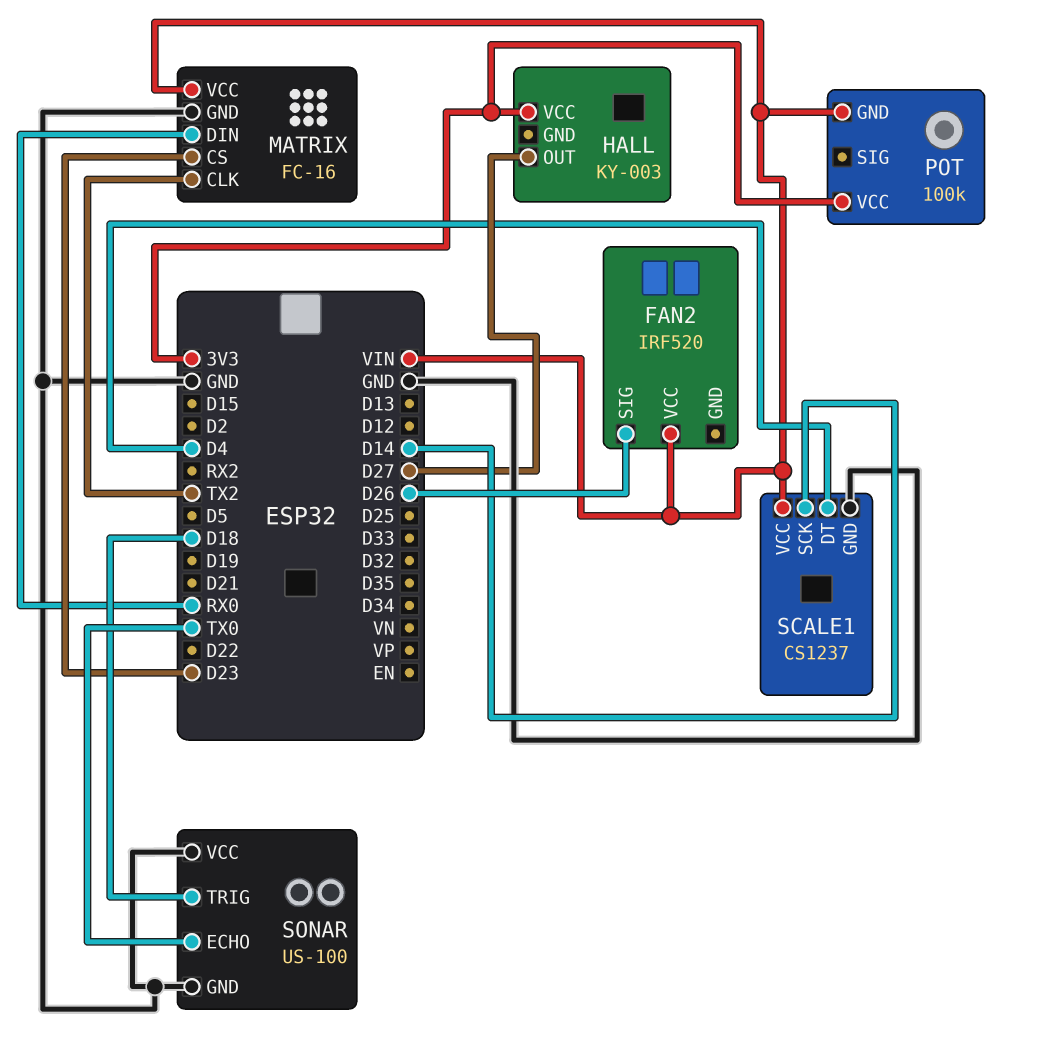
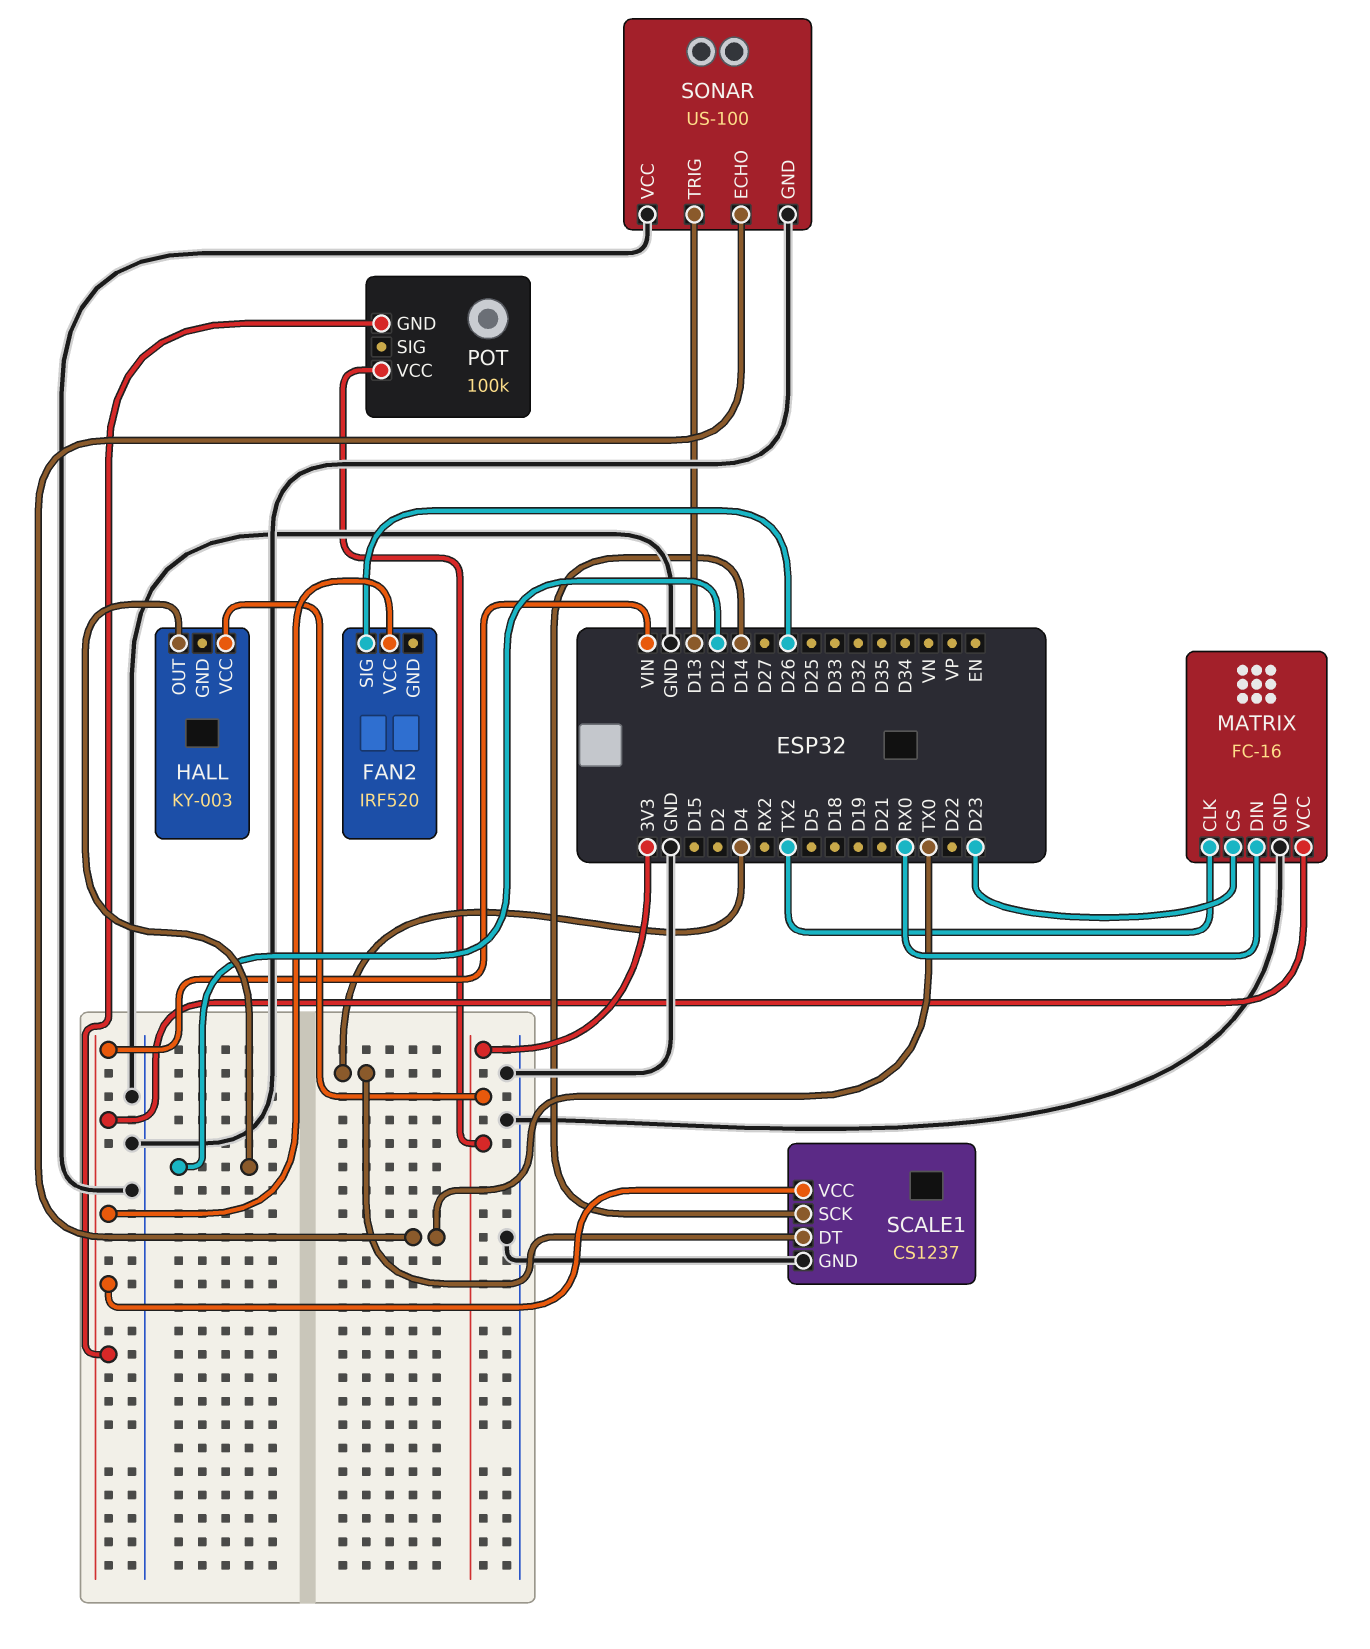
HALL pin OUT: D27 -> D12
SONAR pin TRIG: D18 -> D13

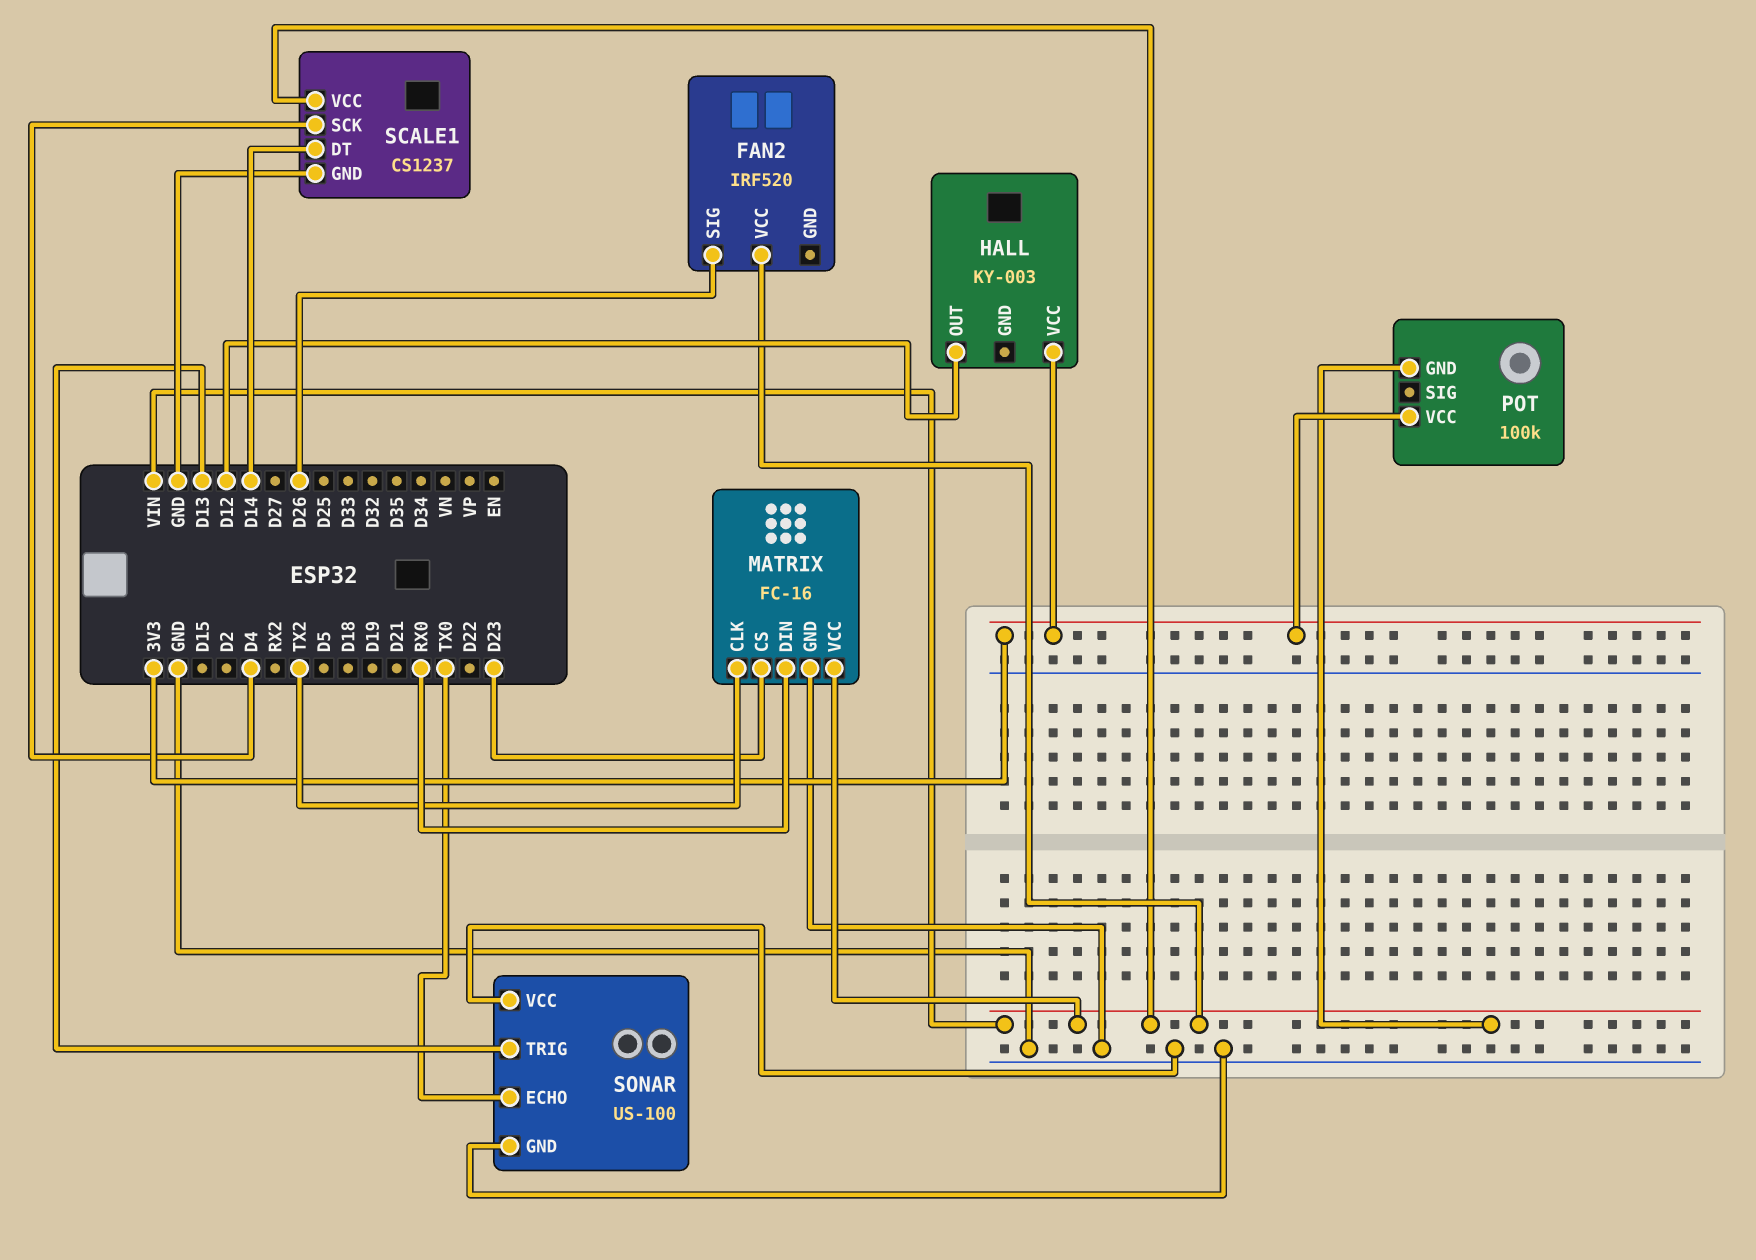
SCALE1 pin DT: D4 -> D14
SCALE1 pin SCK: D14 -> D4

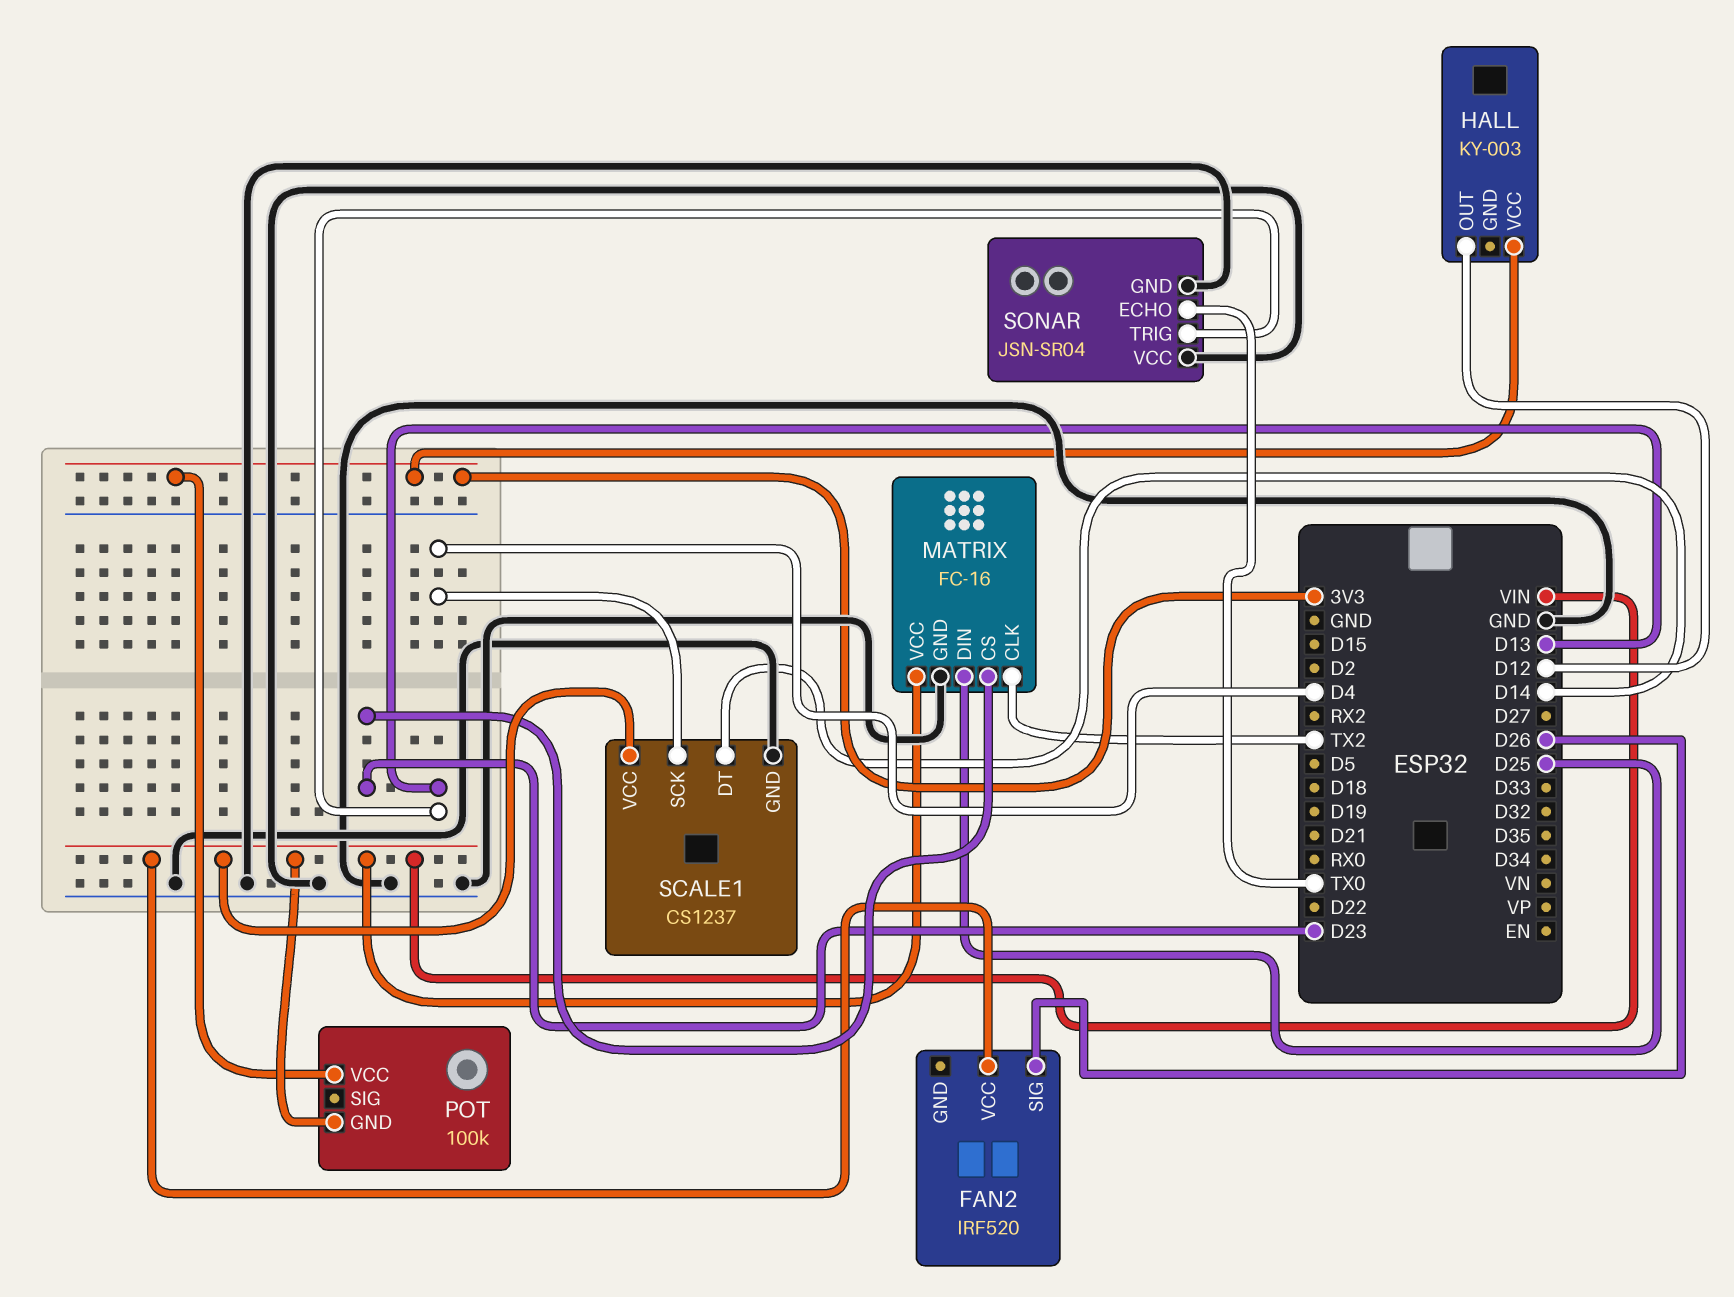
MATRIX pin DIN: RX0 -> D25
SONAR: US-100 -> JSN-SR04

